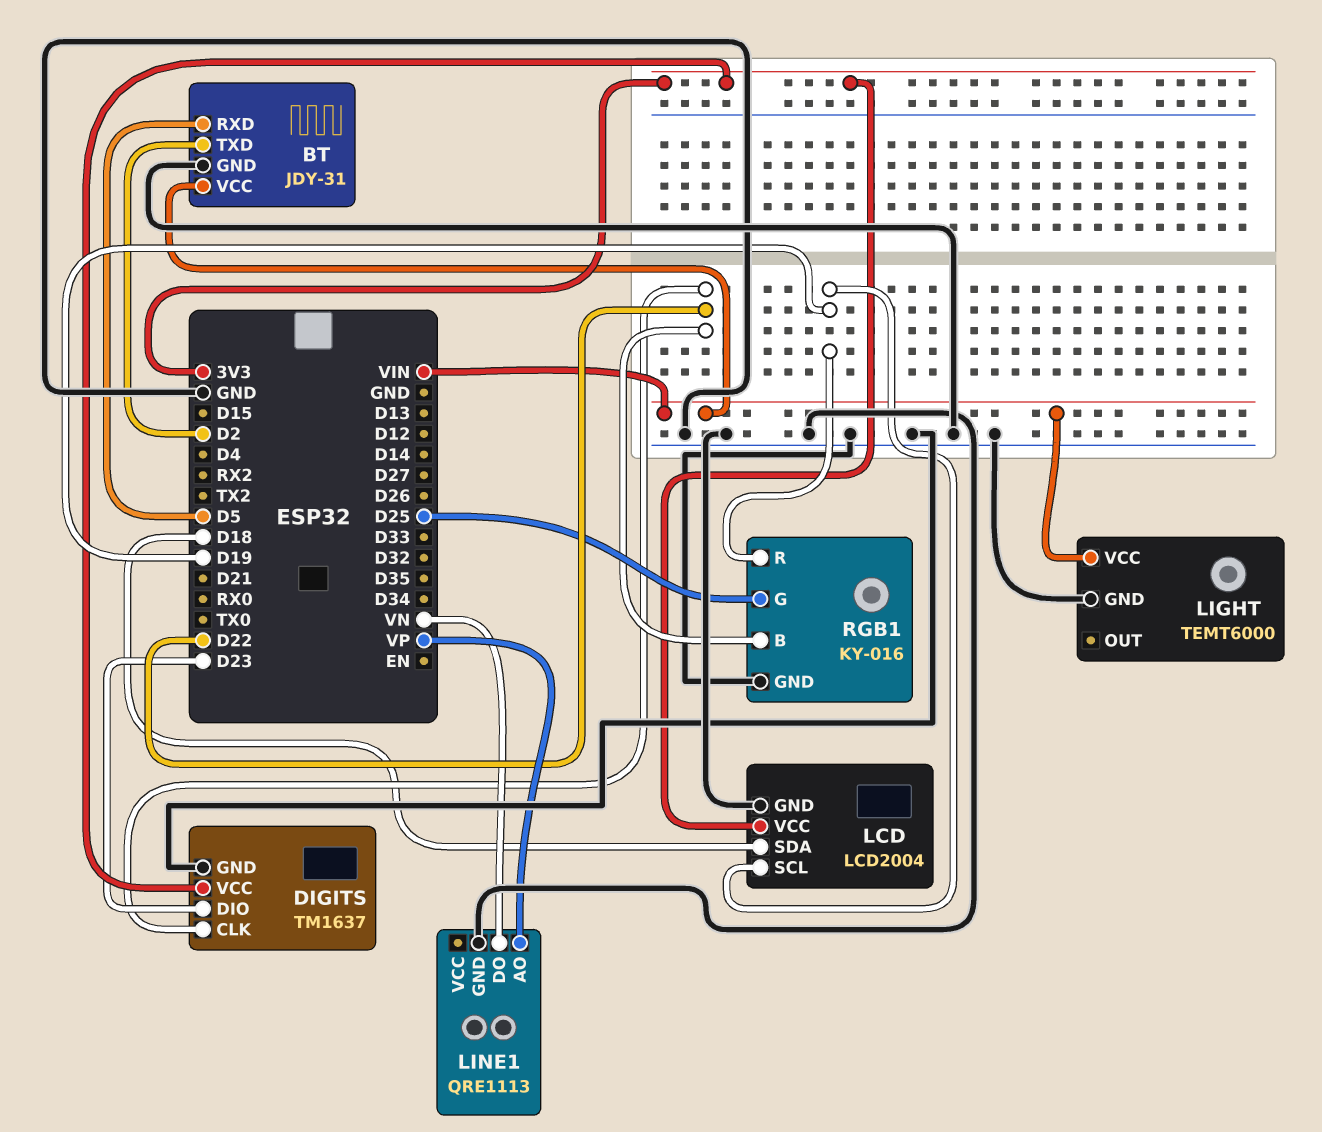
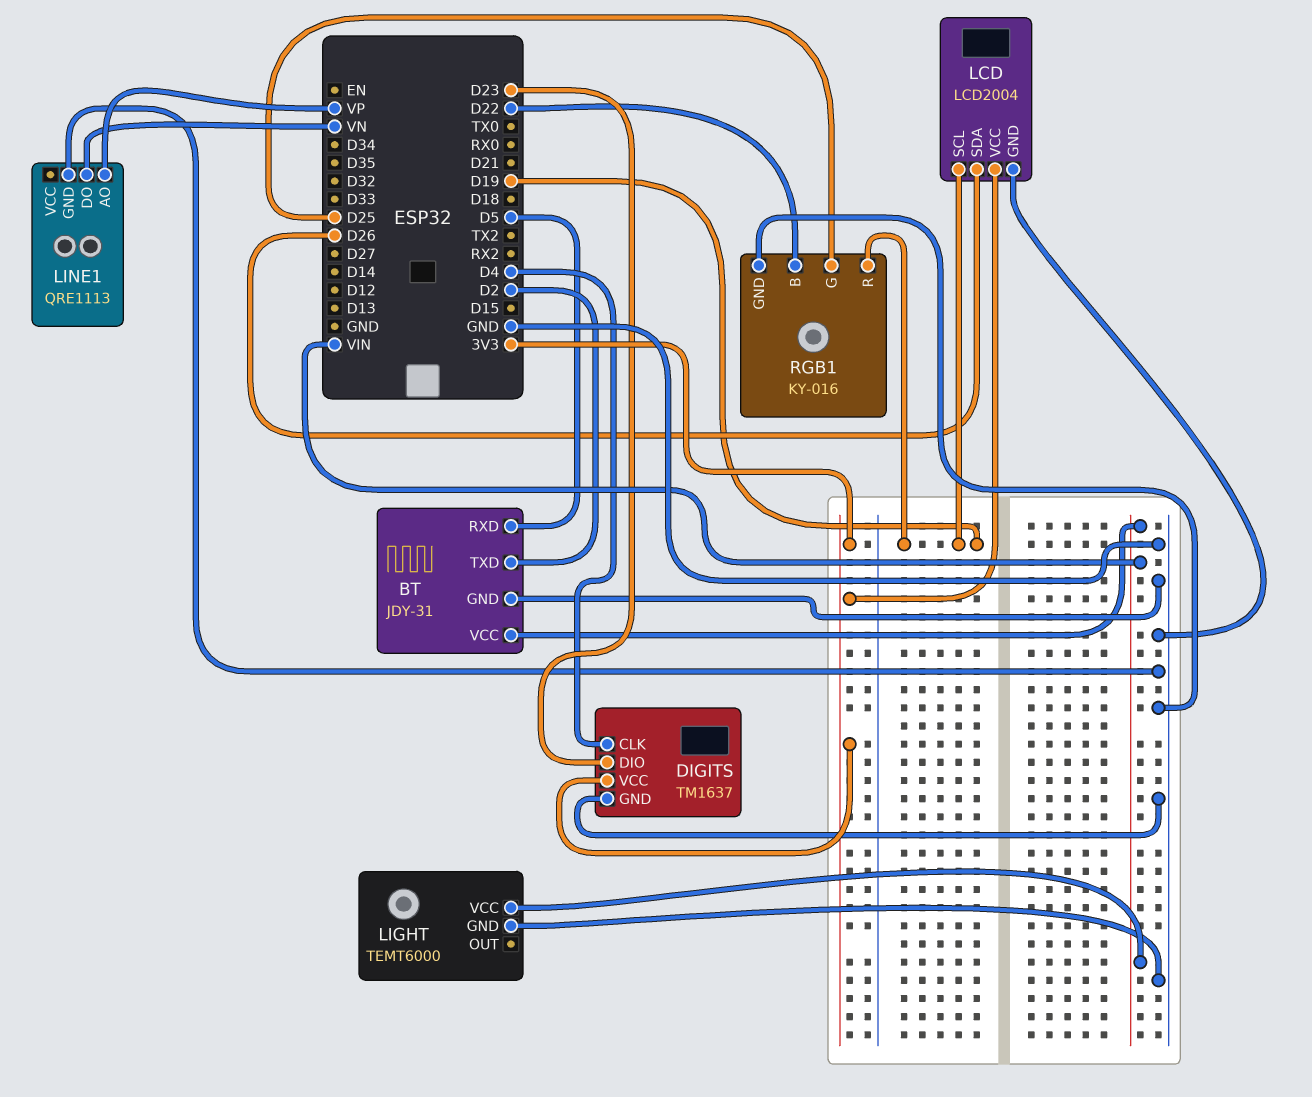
DIGITS pin CLK: D22 -> D4
LCD pin SDA: D18 -> D26

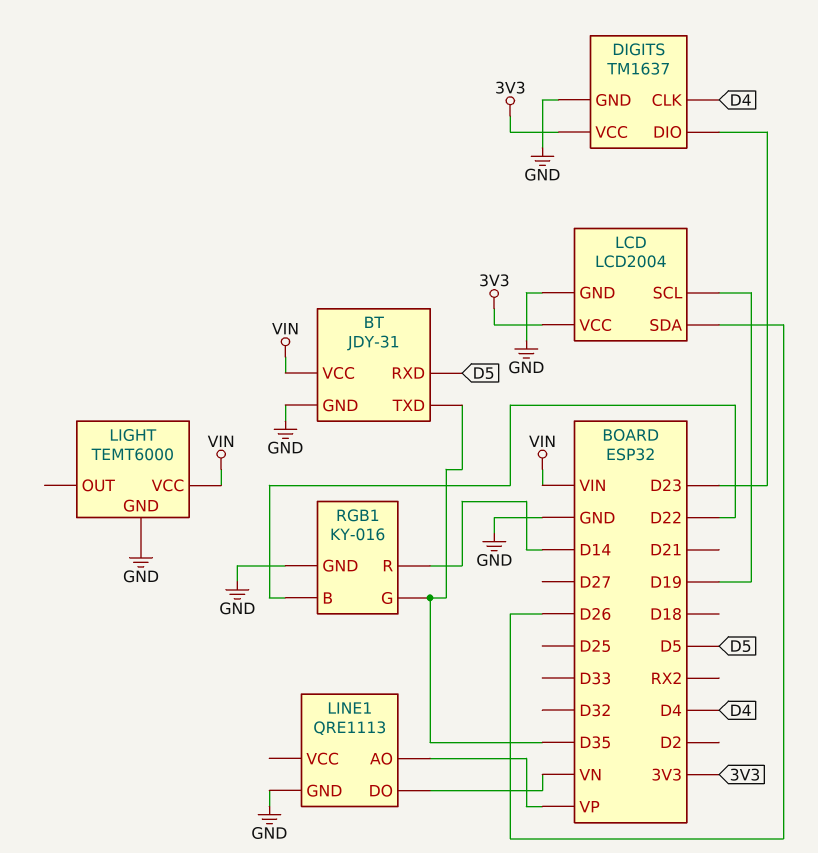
BT pin TXD: D2 -> D35
RGB1 pin G: D25 -> D35
RGB1 pin R: D19 -> D14

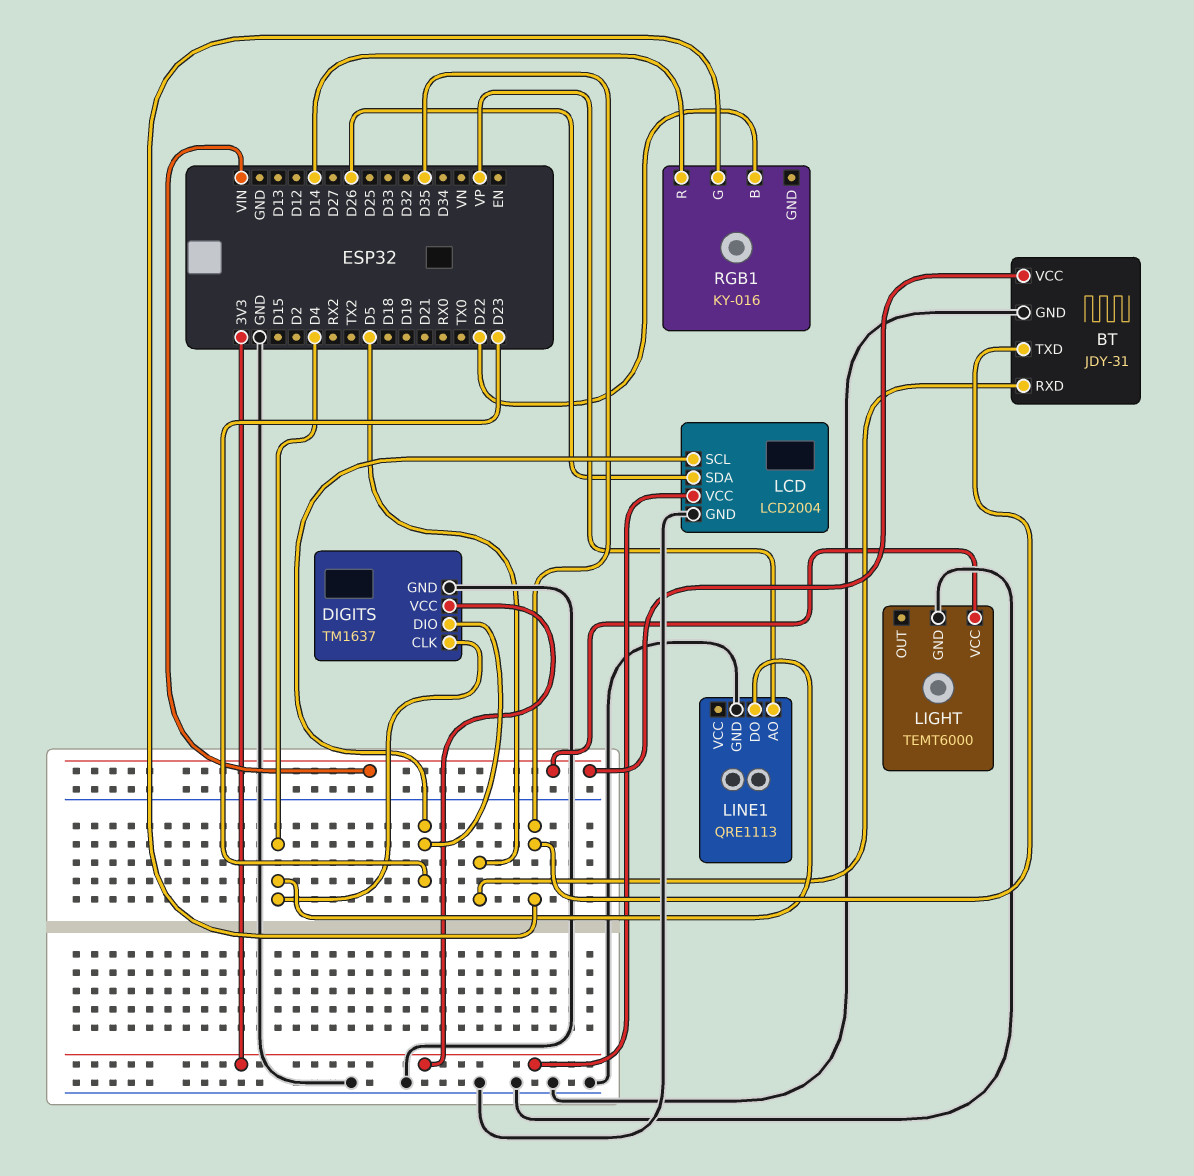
LCD pin SCL: D19 -> D23
LINE1 pin DO: VN -> D4
RGB1 pin GND: GND -> none

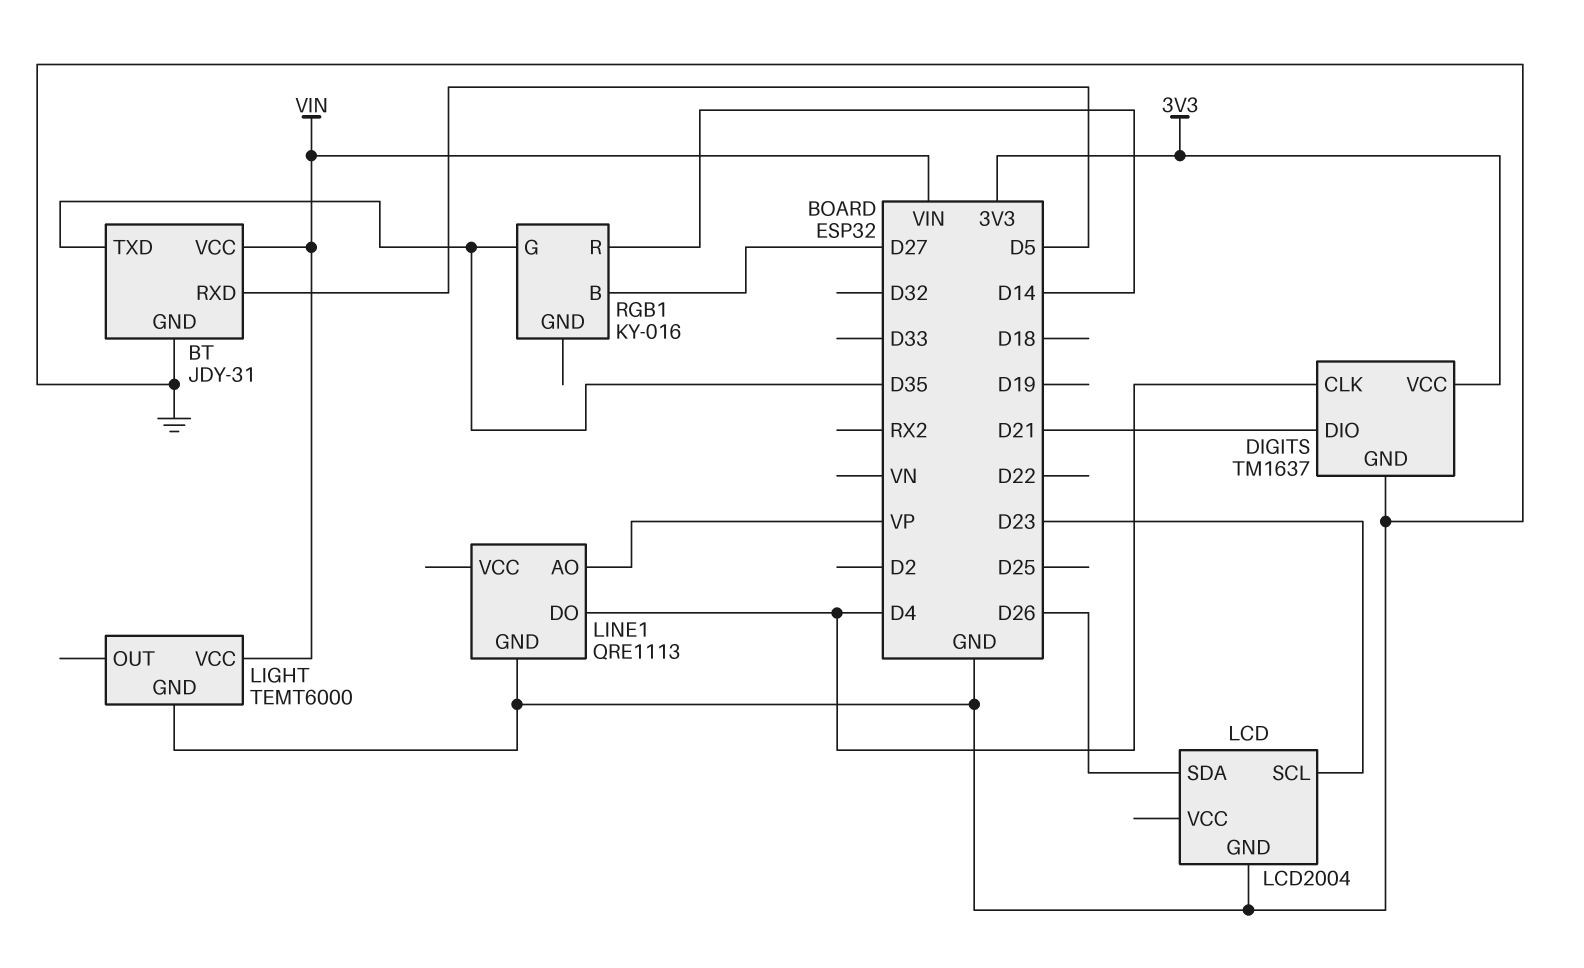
DIGITS pin DIO: D23 -> D21
LCD pin VCC: 3V3 -> none
RGB1 pin B: D22 -> D27

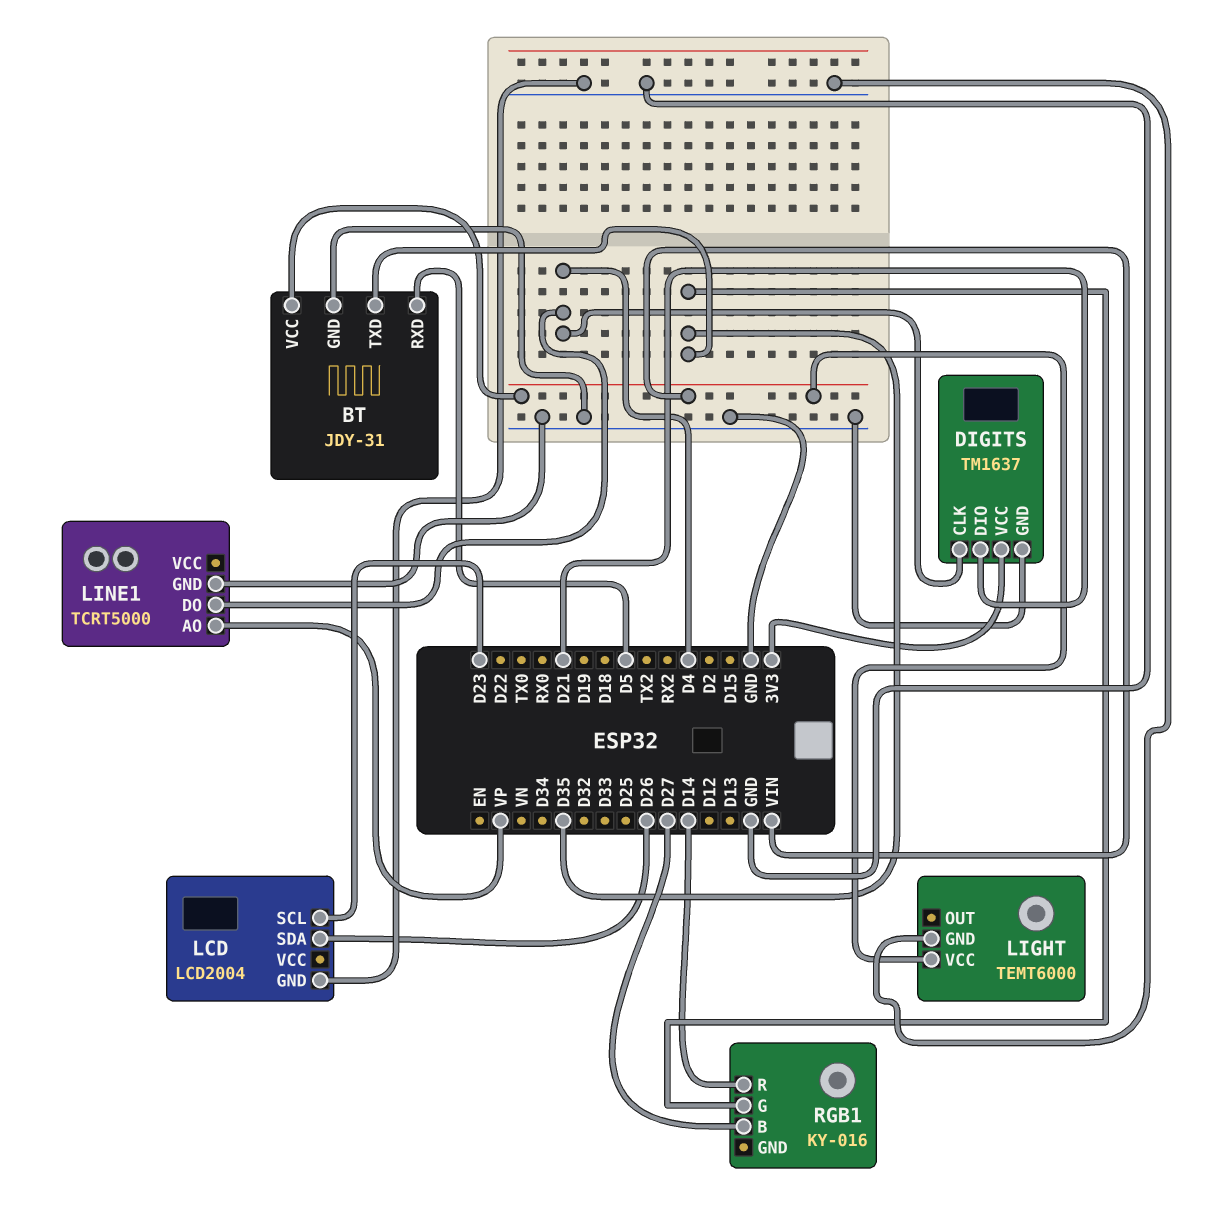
LINE1: QRE1113 -> TCRT5000

